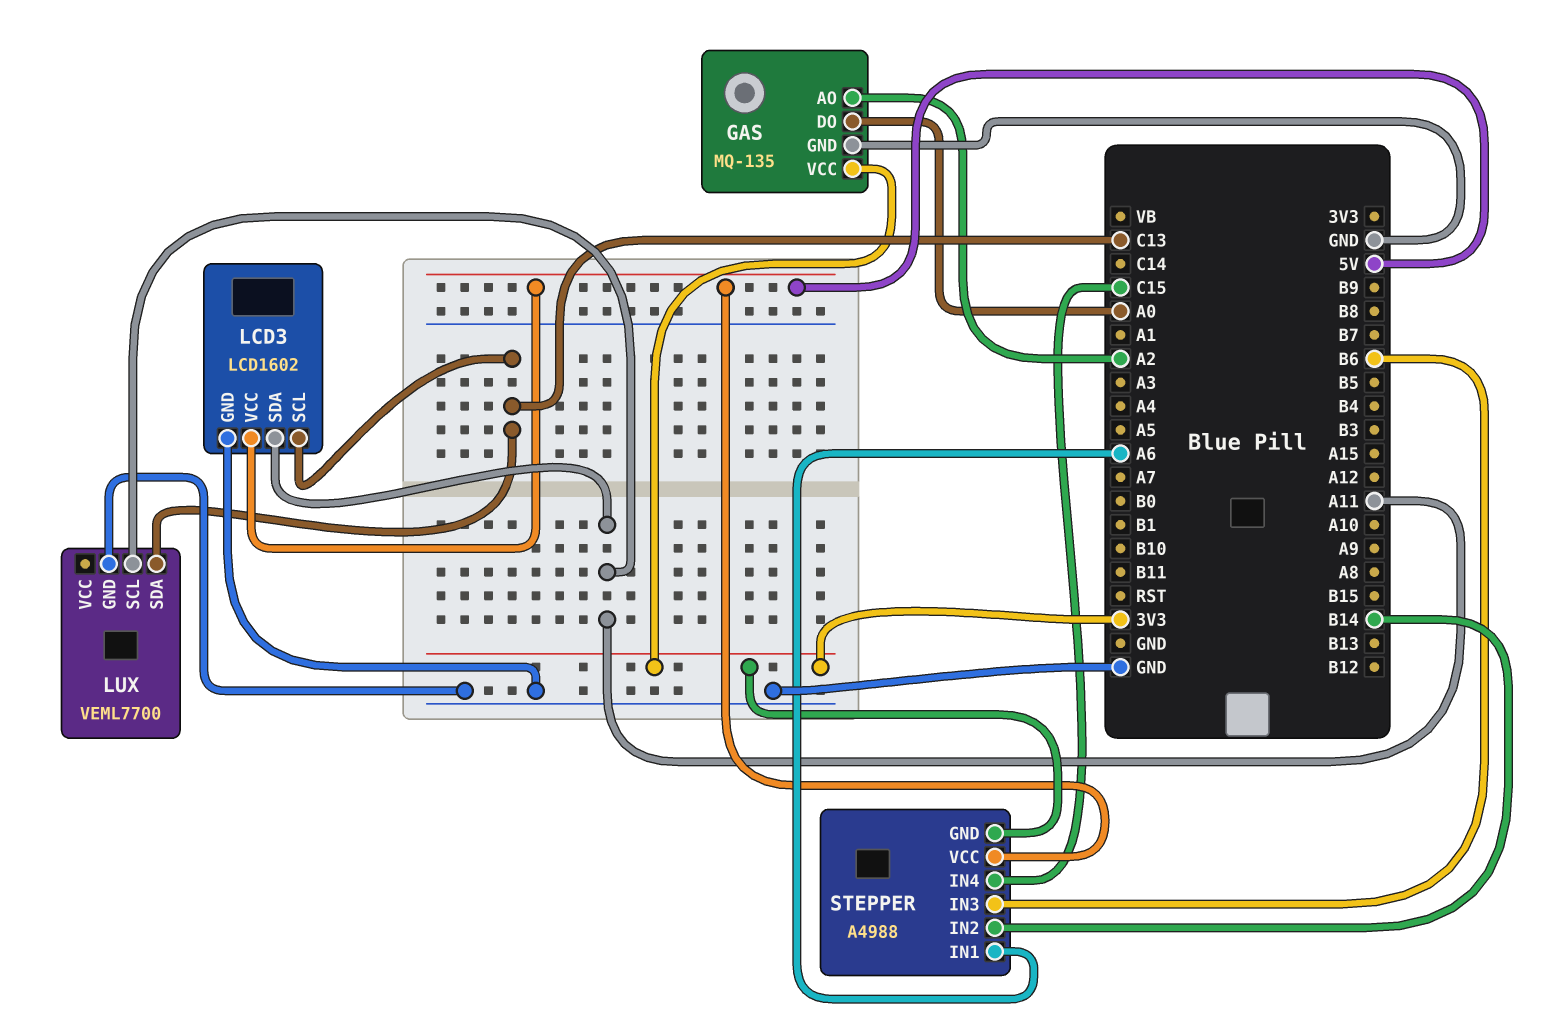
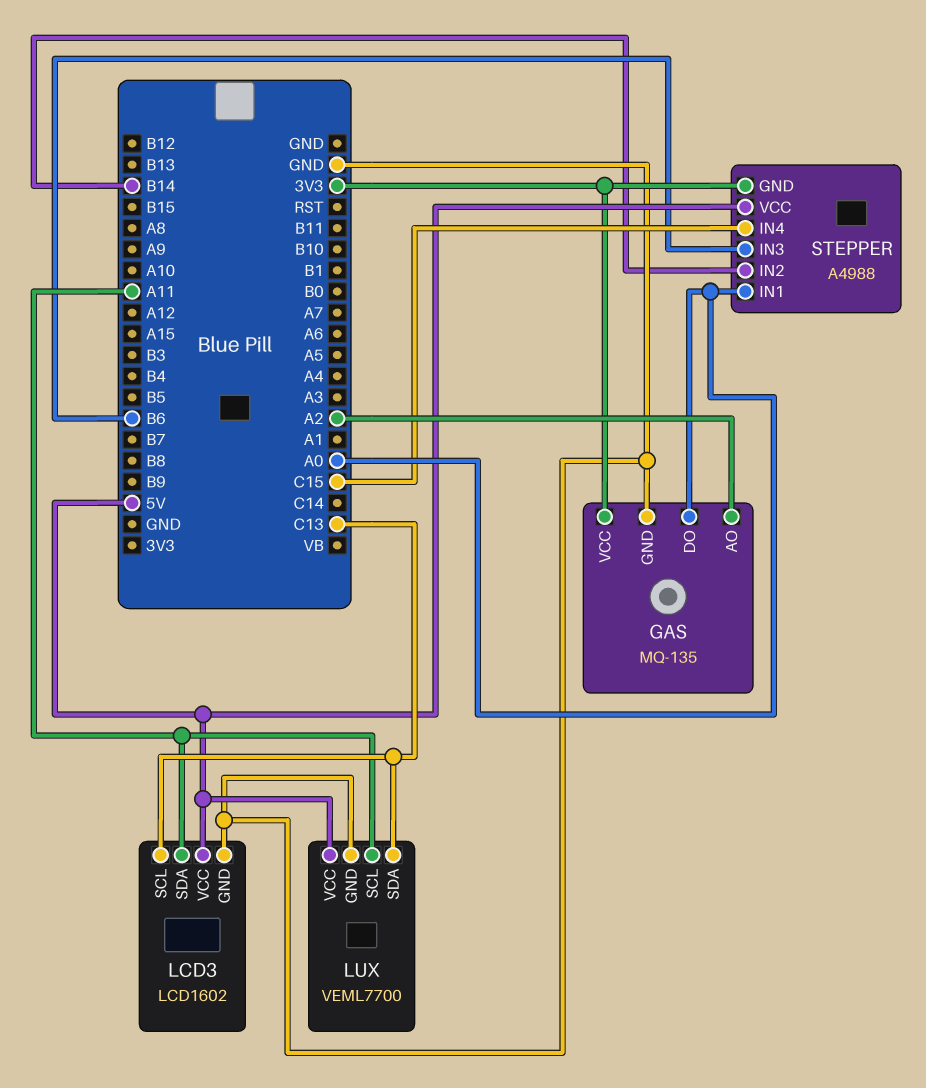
LUX pin VCC: none -> 5V
STEPPER pin IN1: A6 -> A0

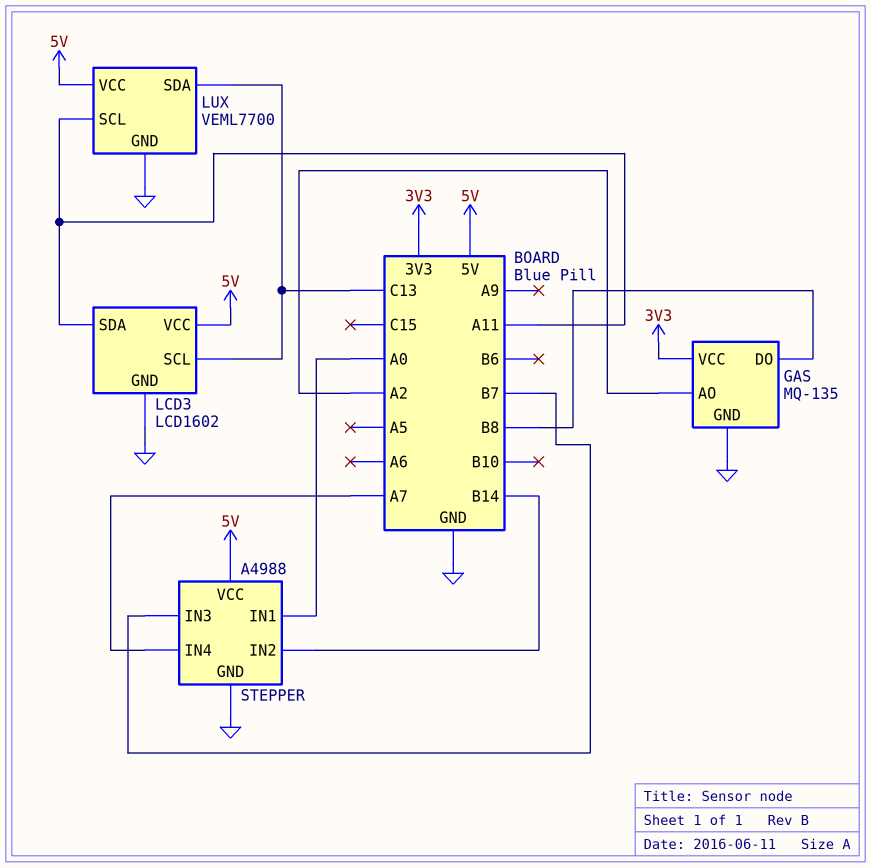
GAS pin DO: A0 -> B8
STEPPER pin GND: 3V3 -> GND
STEPPER pin IN3: B6 -> B7
STEPPER pin IN4: C15 -> A7

